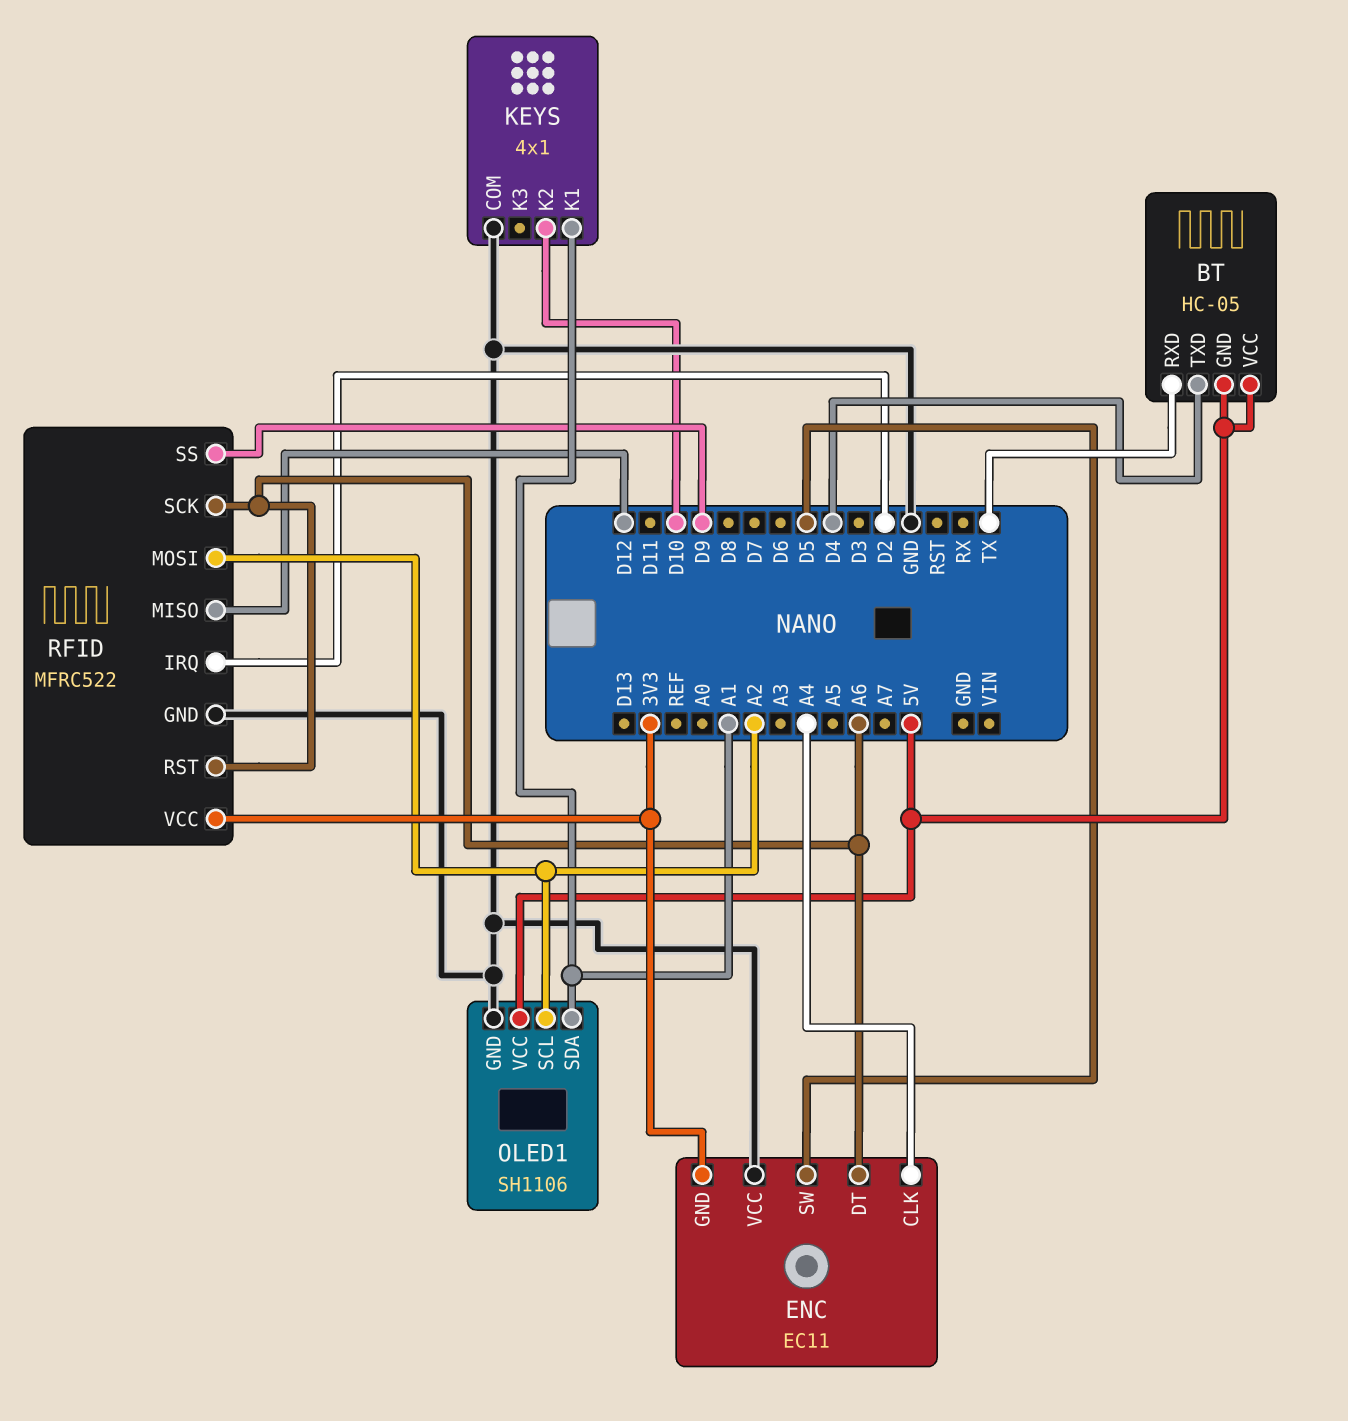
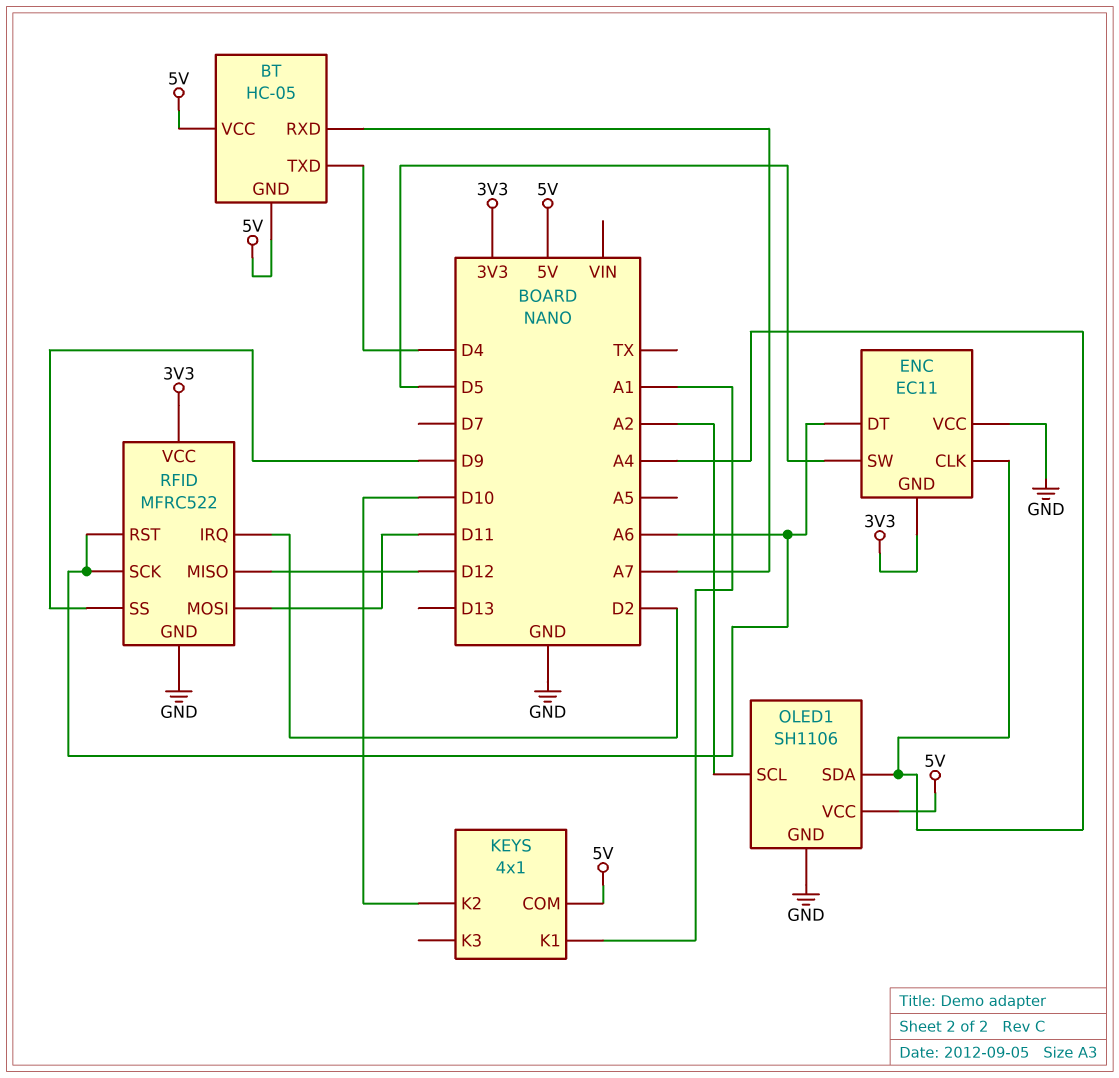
BT pin RXD: TX -> A7
KEYS pin COM: GND -> 5V
OLED1 pin SDA: A1 -> A4
RFID pin MOSI: A2 -> D11

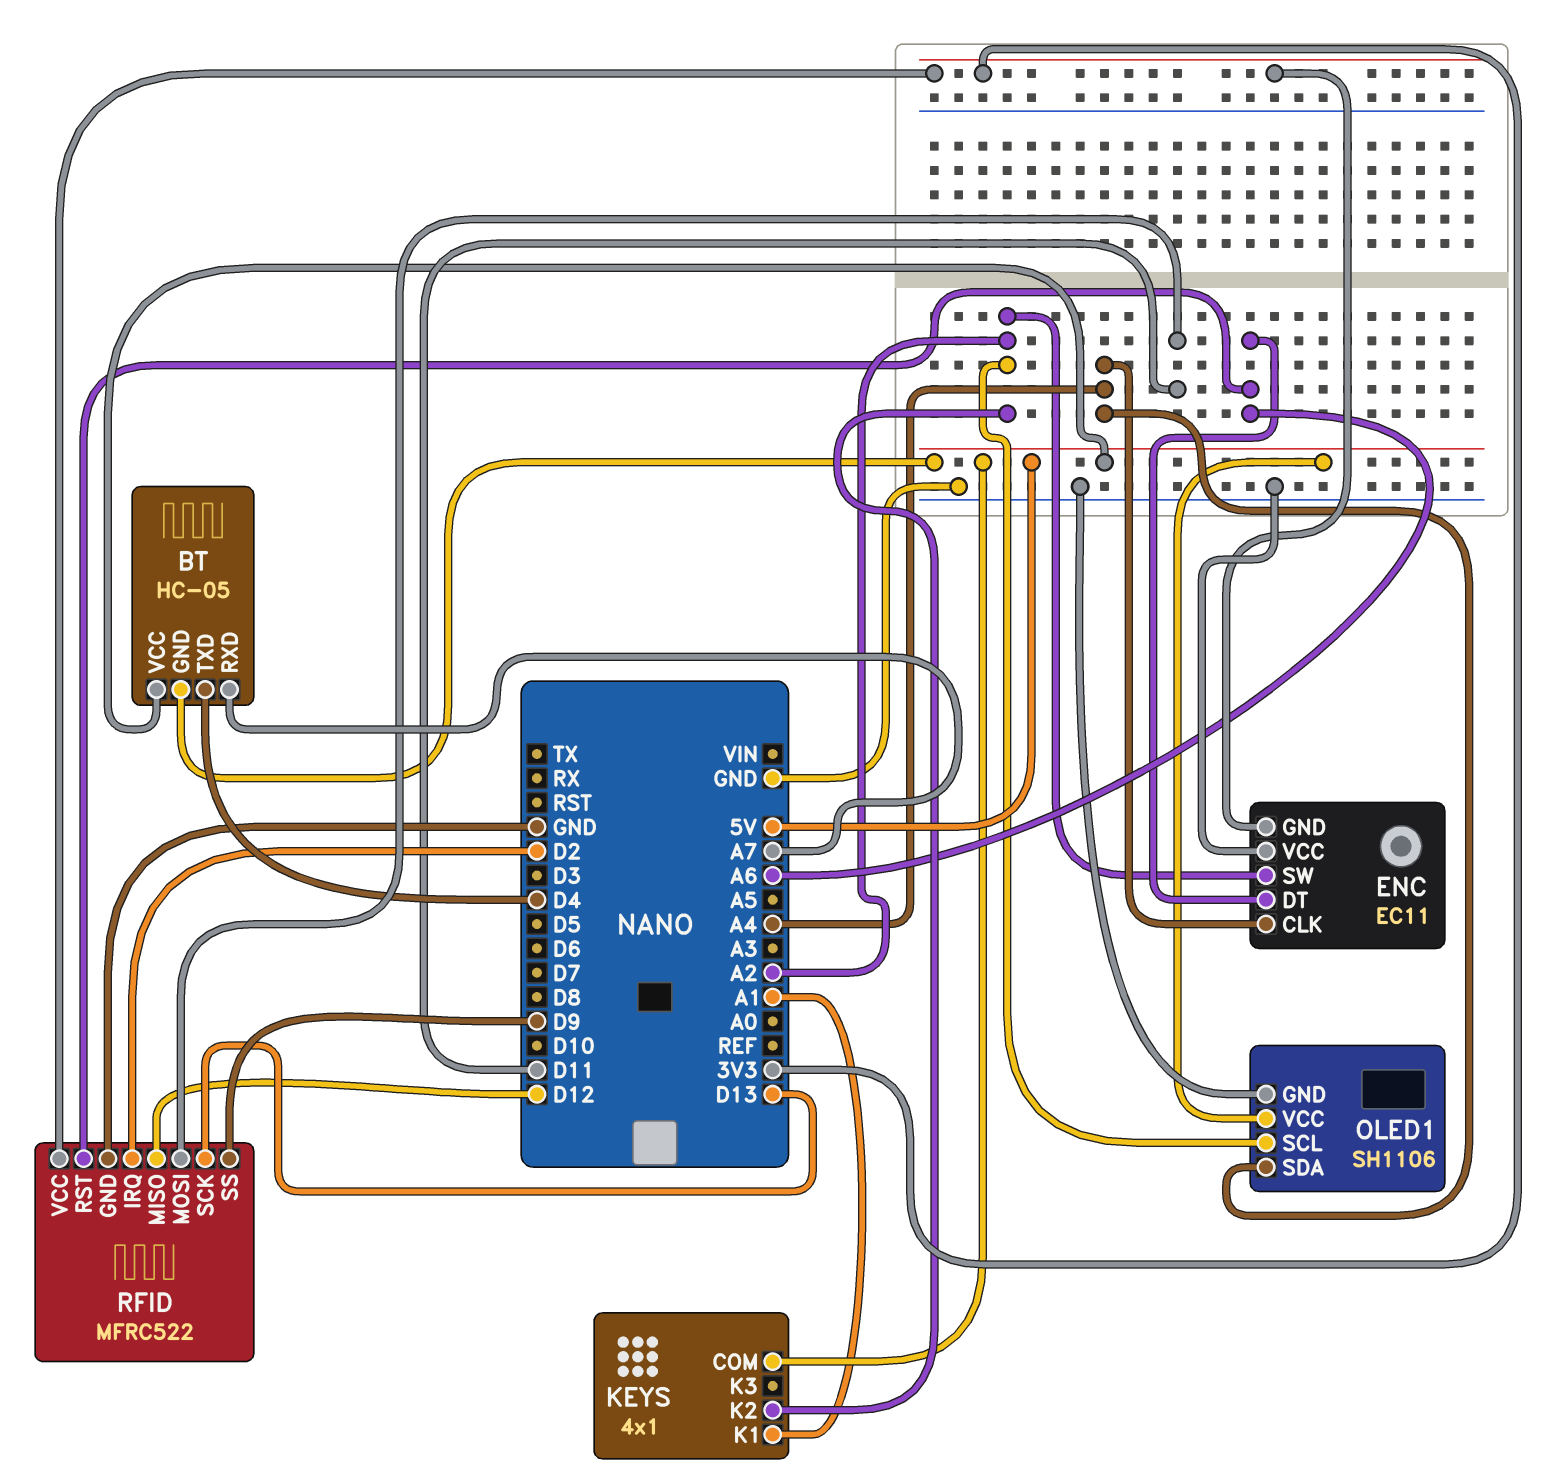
ENC pin SW: D5 -> A2
KEYS pin K2: D10 -> A2
RFID pin SCK: A6 -> D13

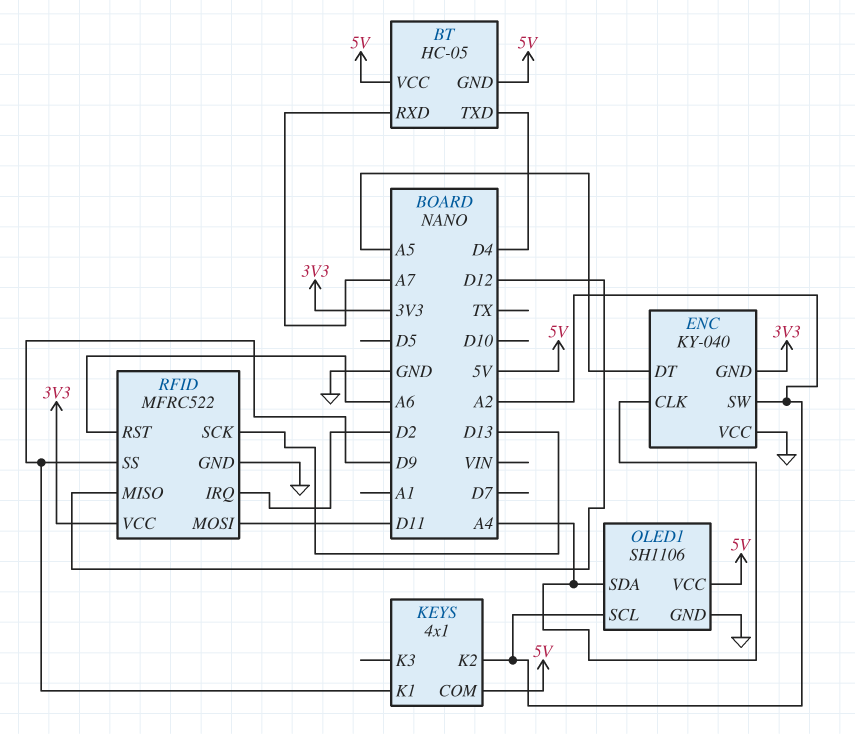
ENC: EC11 -> KY-040
ENC pin DT: A6 -> A5
KEYS pin K1: A1 -> D9

